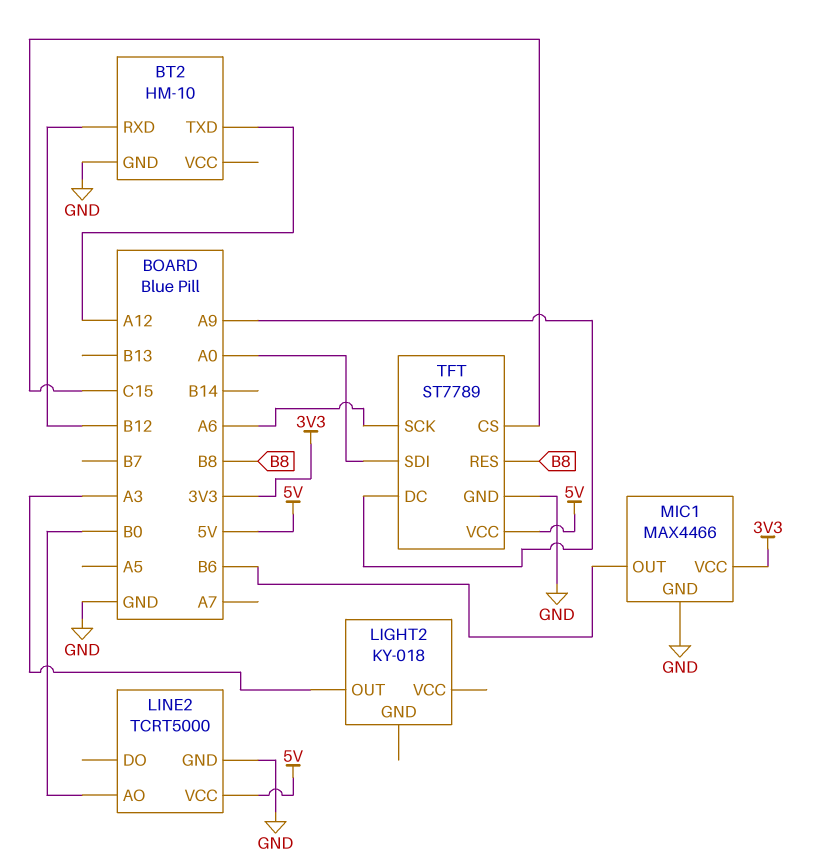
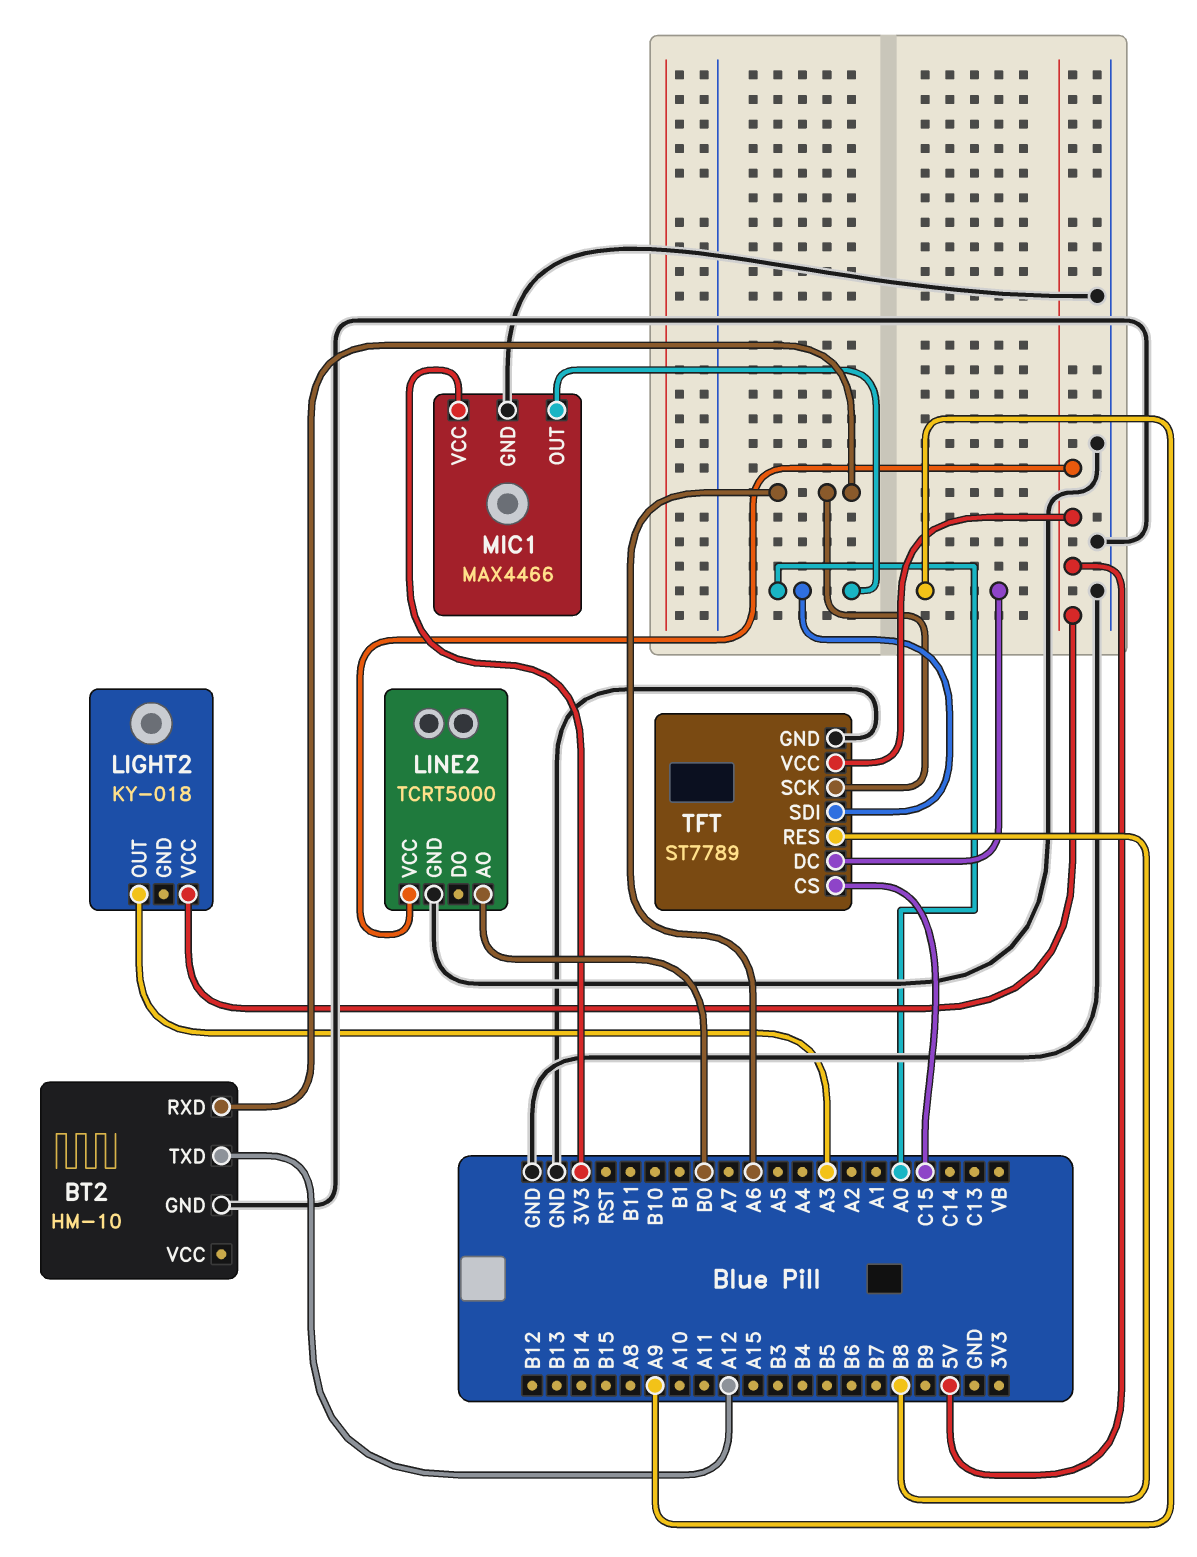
BT2 pin RXD: B12 -> A6
LIGHT2 pin VCC: none -> 5V
MIC1 pin OUT: B6 -> A0

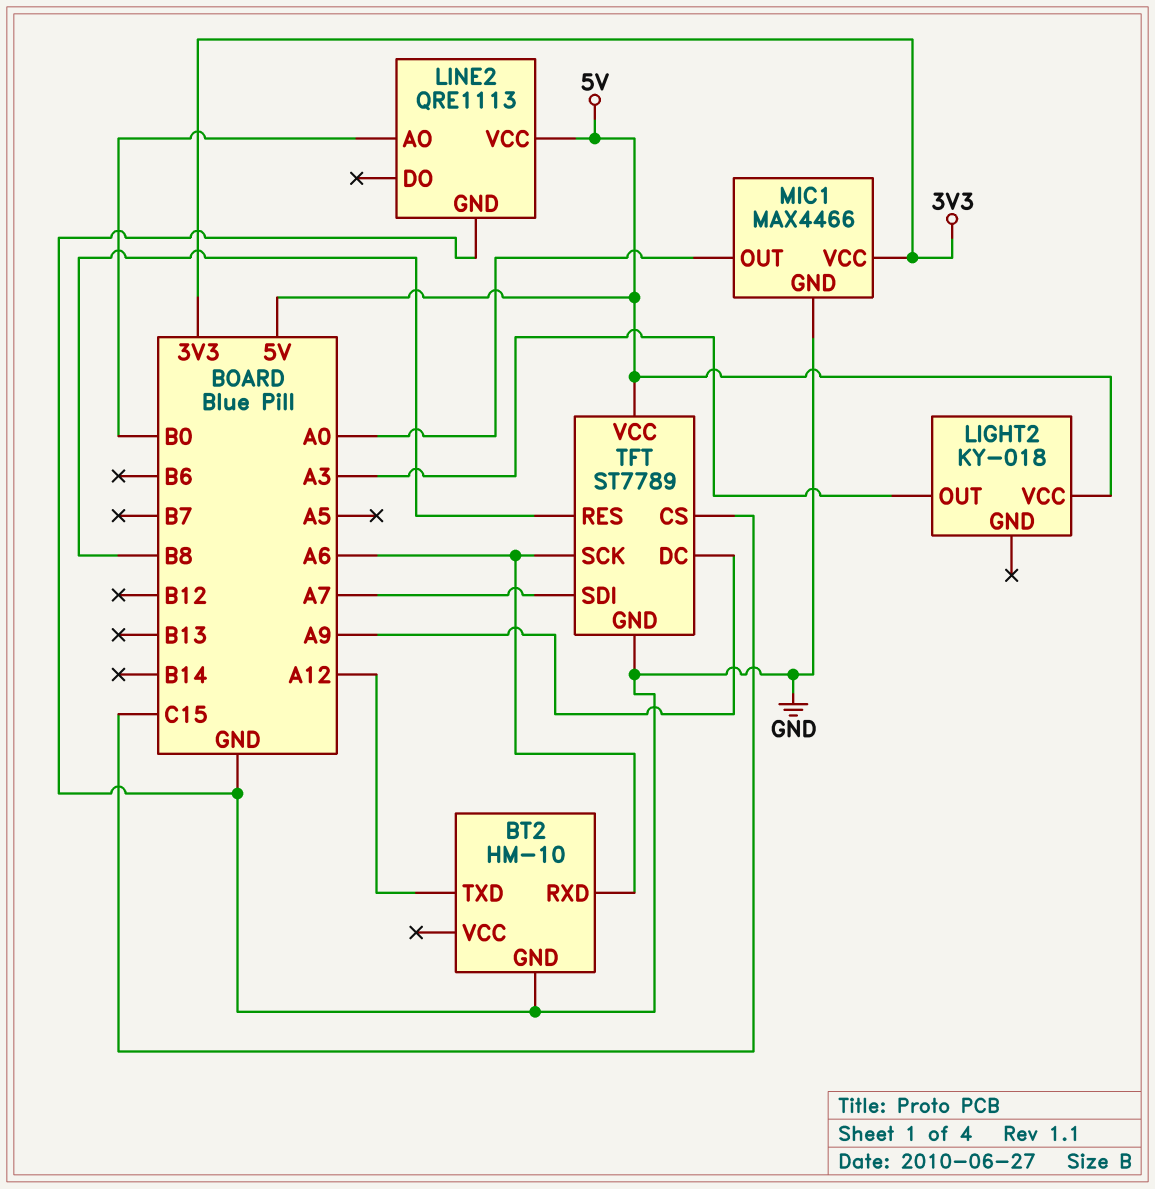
LINE2: TCRT5000 -> QRE1113
TFT pin SDI: A0 -> A7

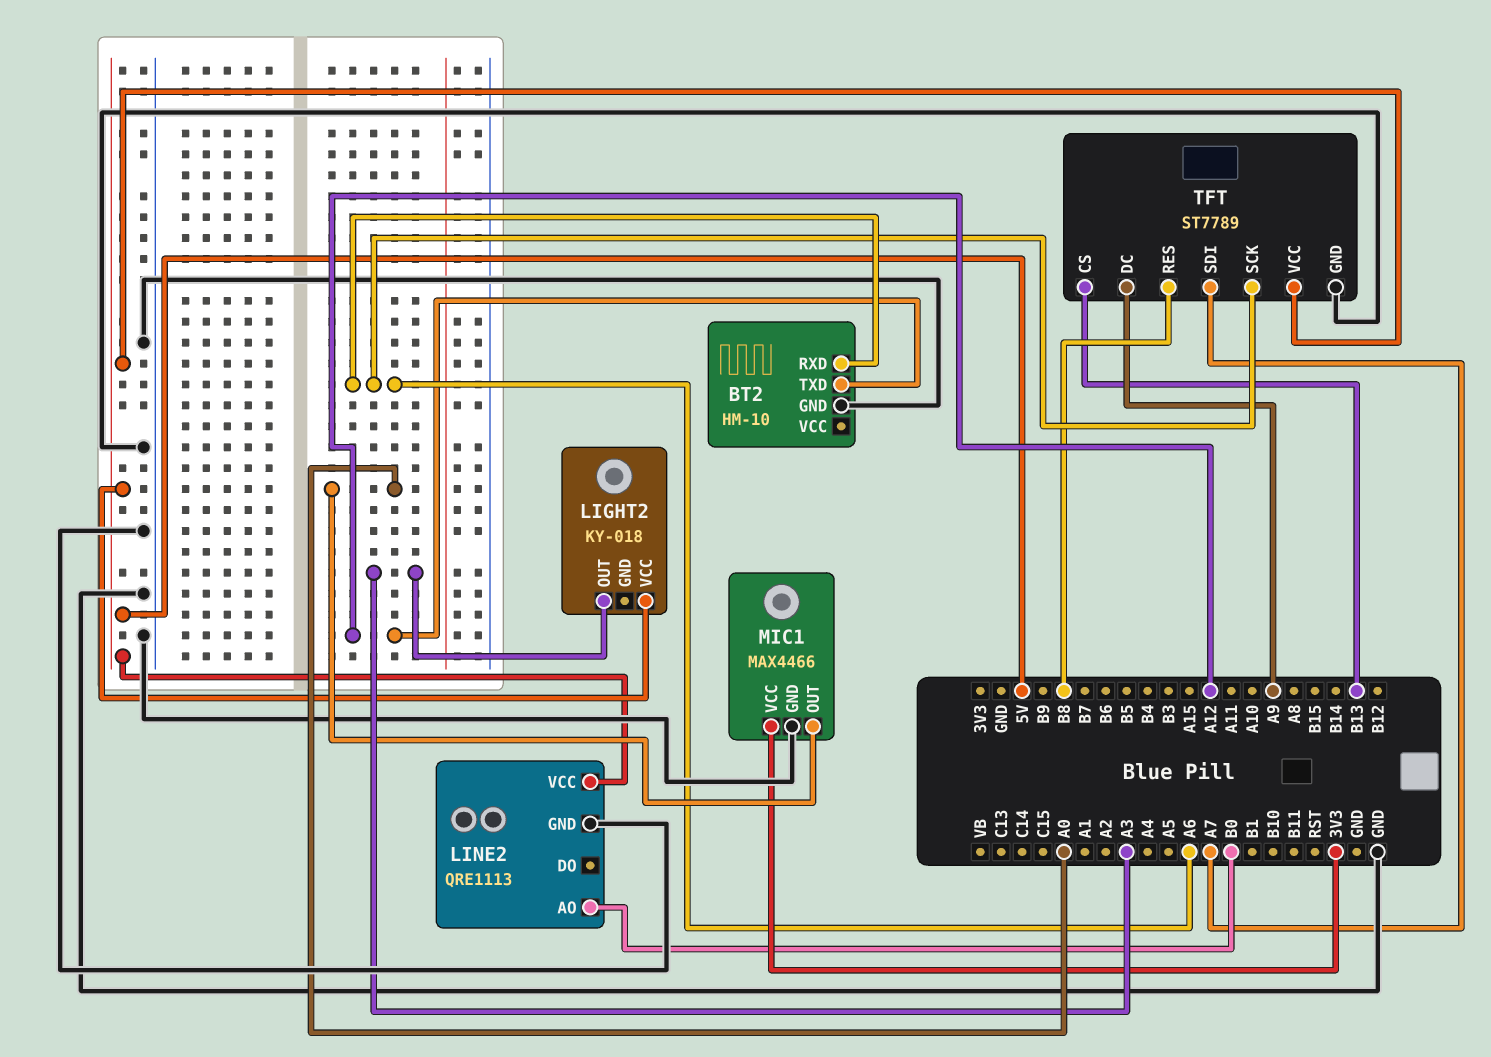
TFT pin CS: C15 -> B13

